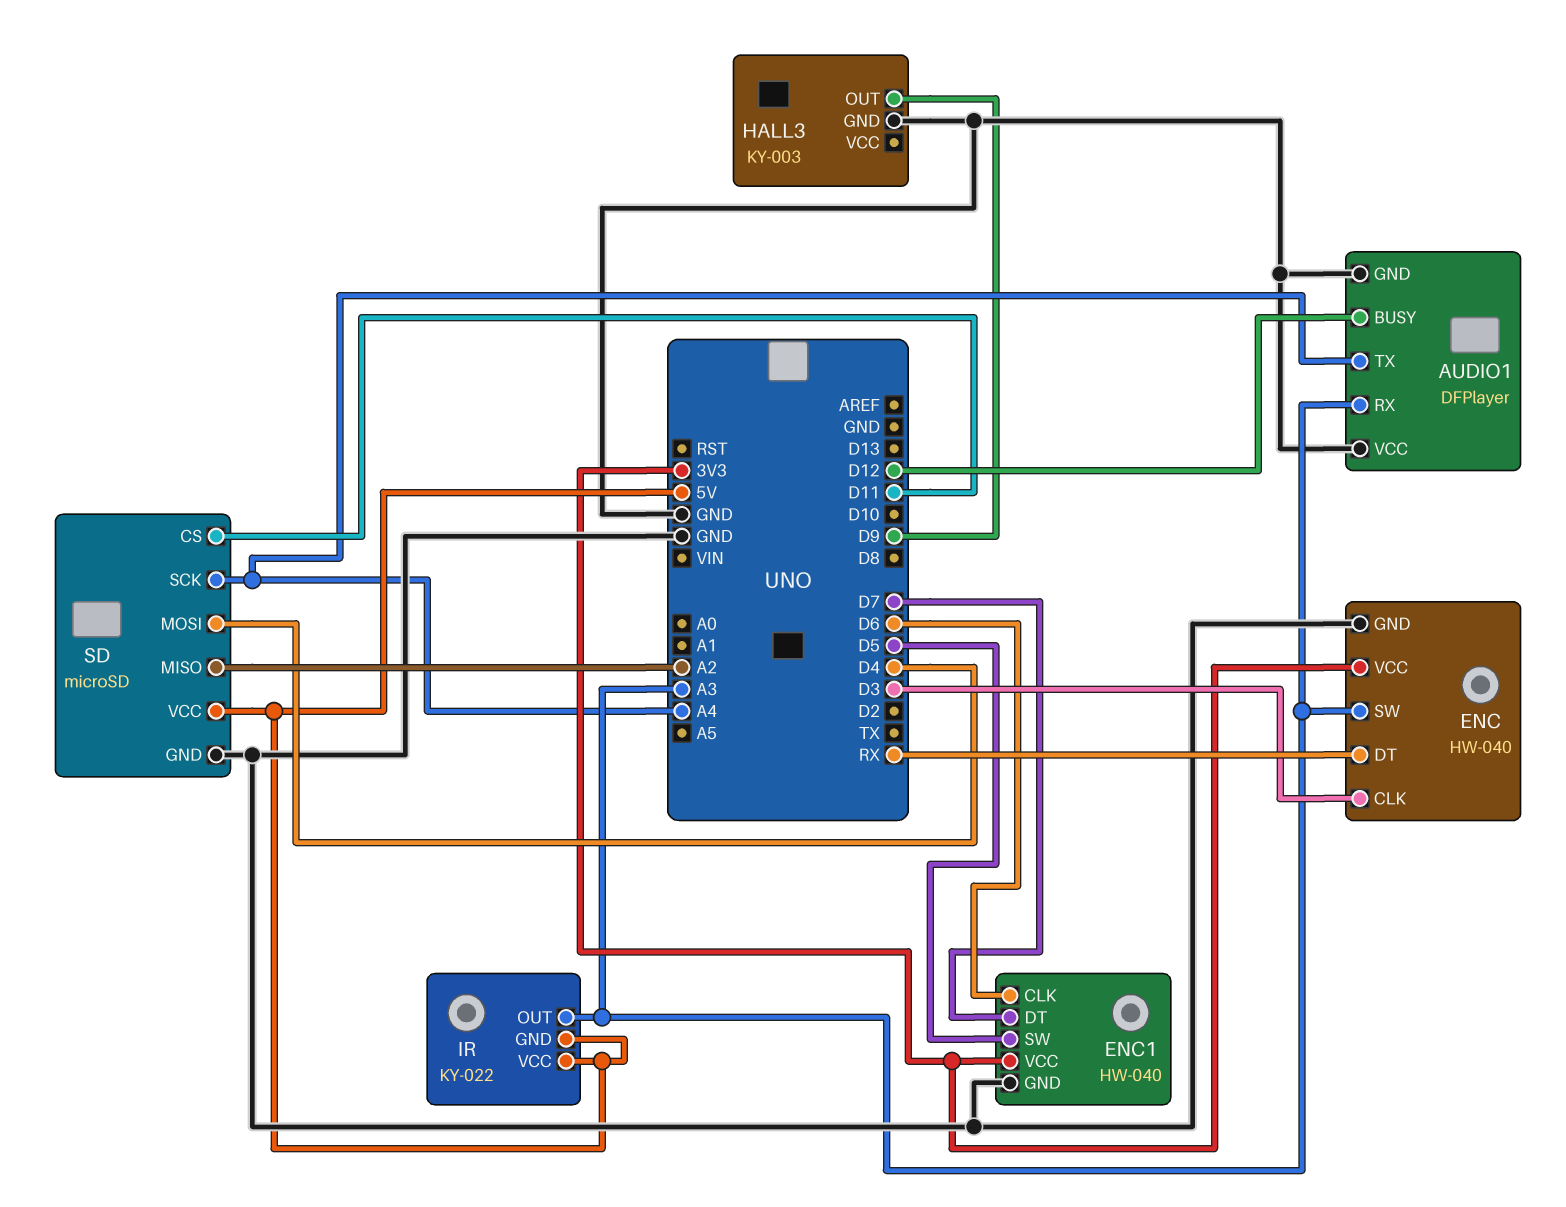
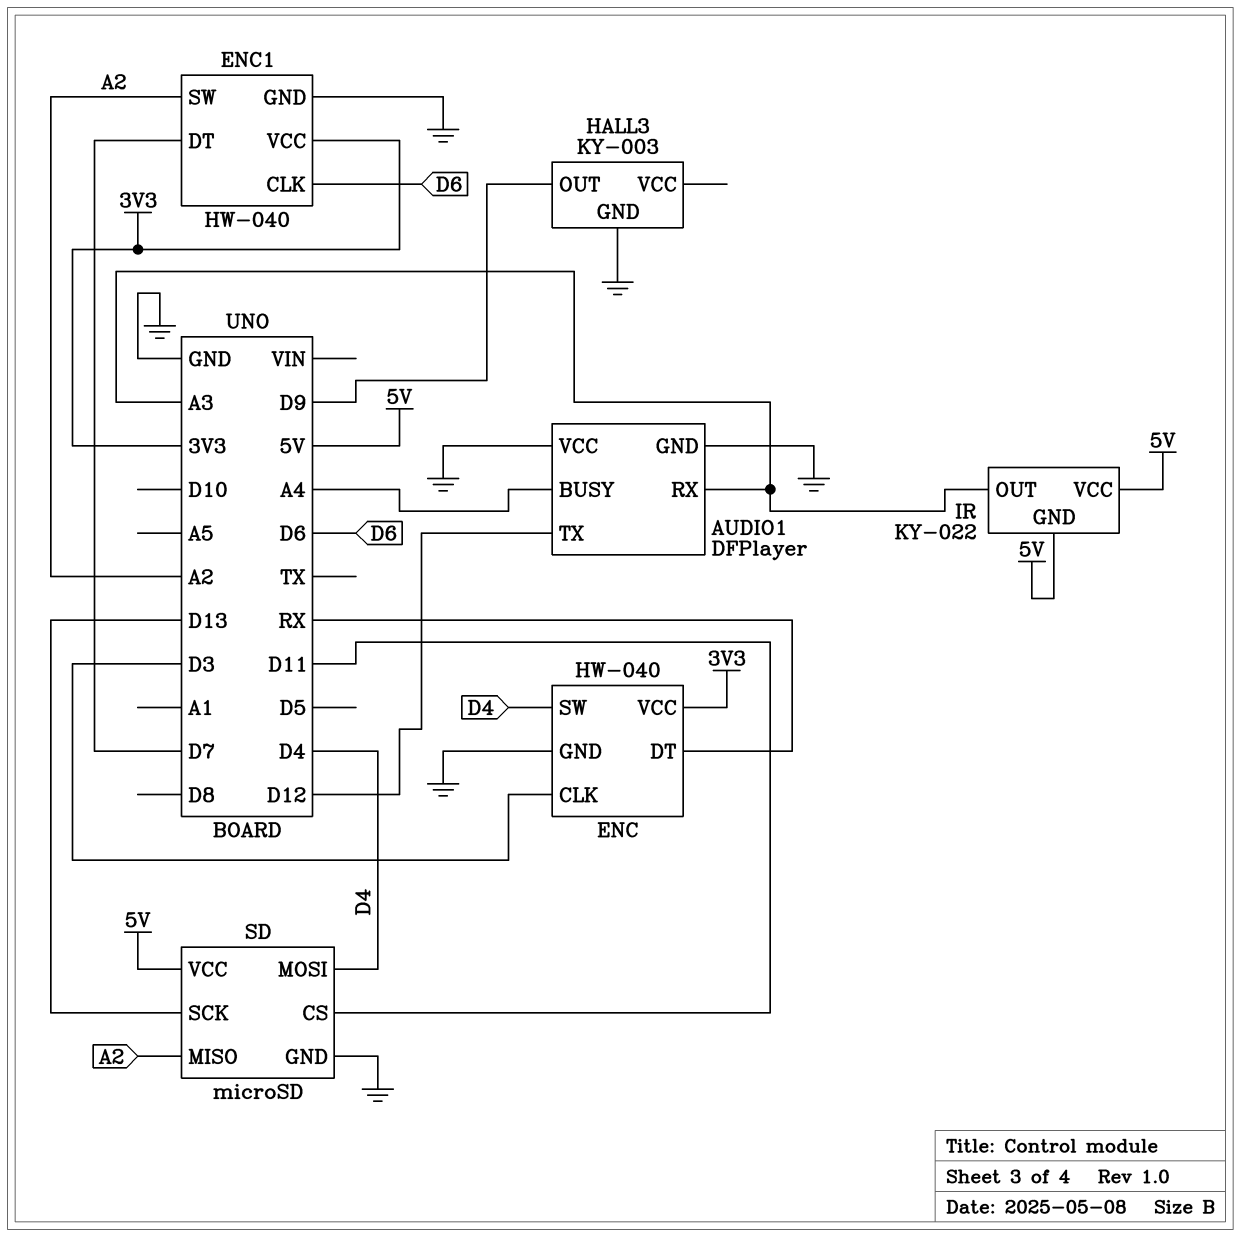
AUDIO1 pin BUSY: D12 -> A4
AUDIO1 pin TX: A4 -> D12
ENC pin SW: A3 -> D4
ENC1 pin SW: D5 -> A2
SD pin SCK: A4 -> D13

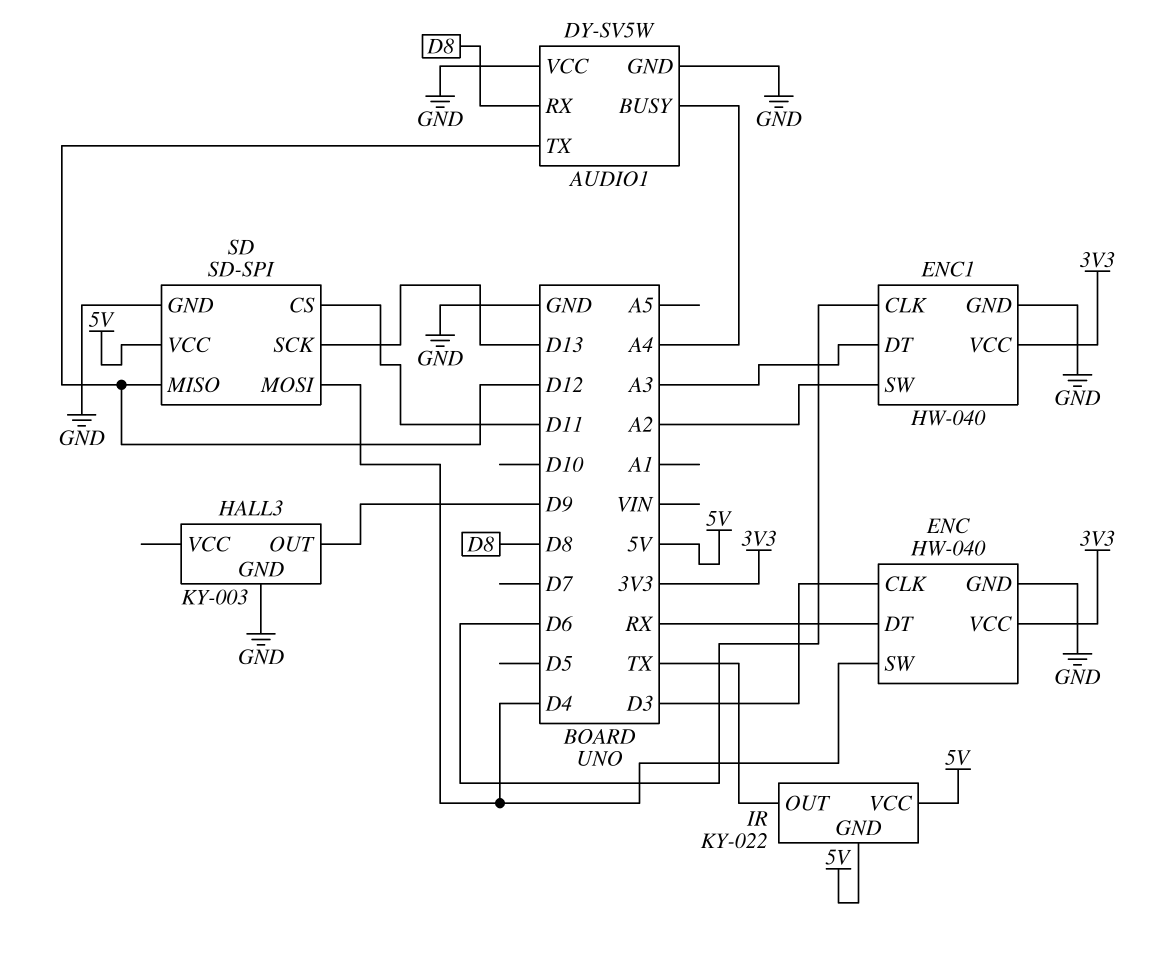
AUDIO1: DFPlayer -> DY-SV5W
AUDIO1 pin RX: A3 -> D8
ENC1 pin DT: D7 -> A3
IR pin OUT: A3 -> TX
SD: microSD -> SD-SPI
SD pin MISO: A2 -> D12

